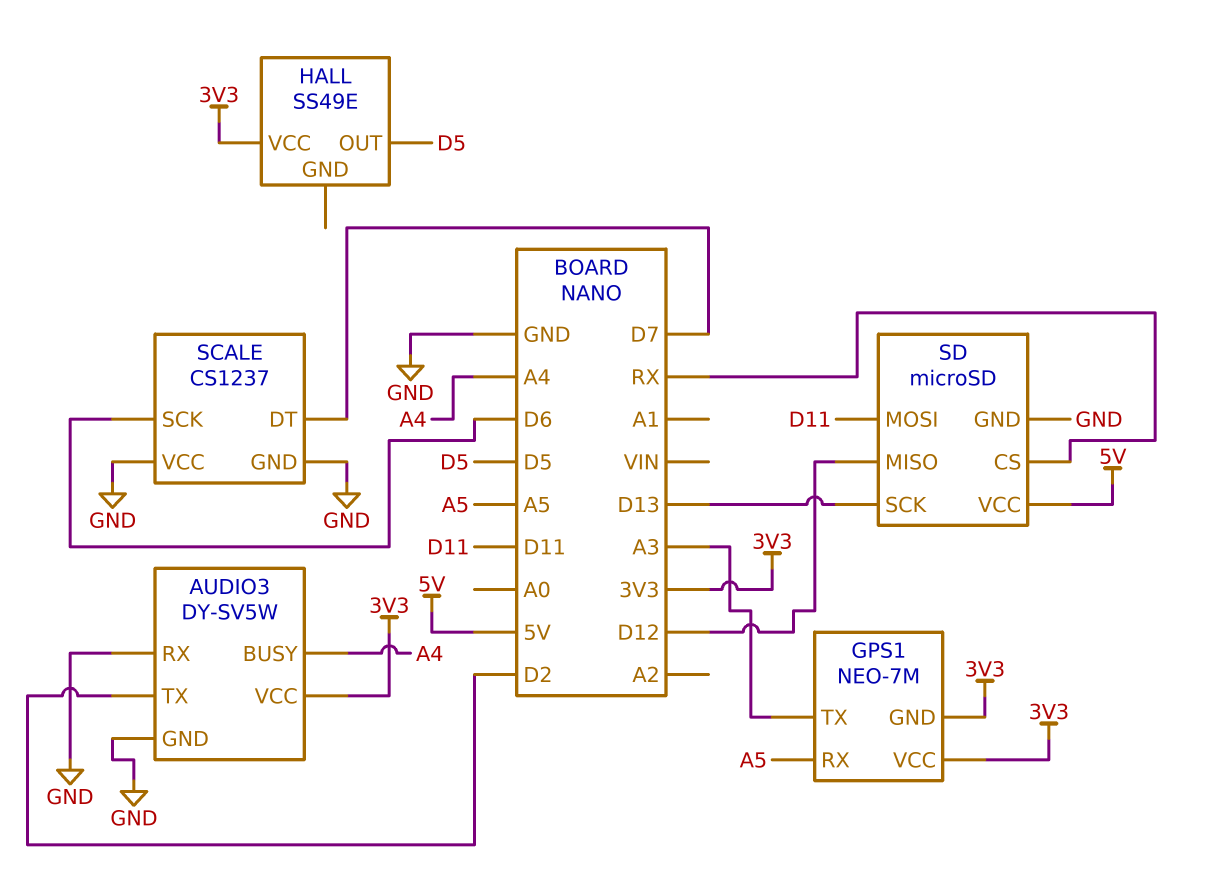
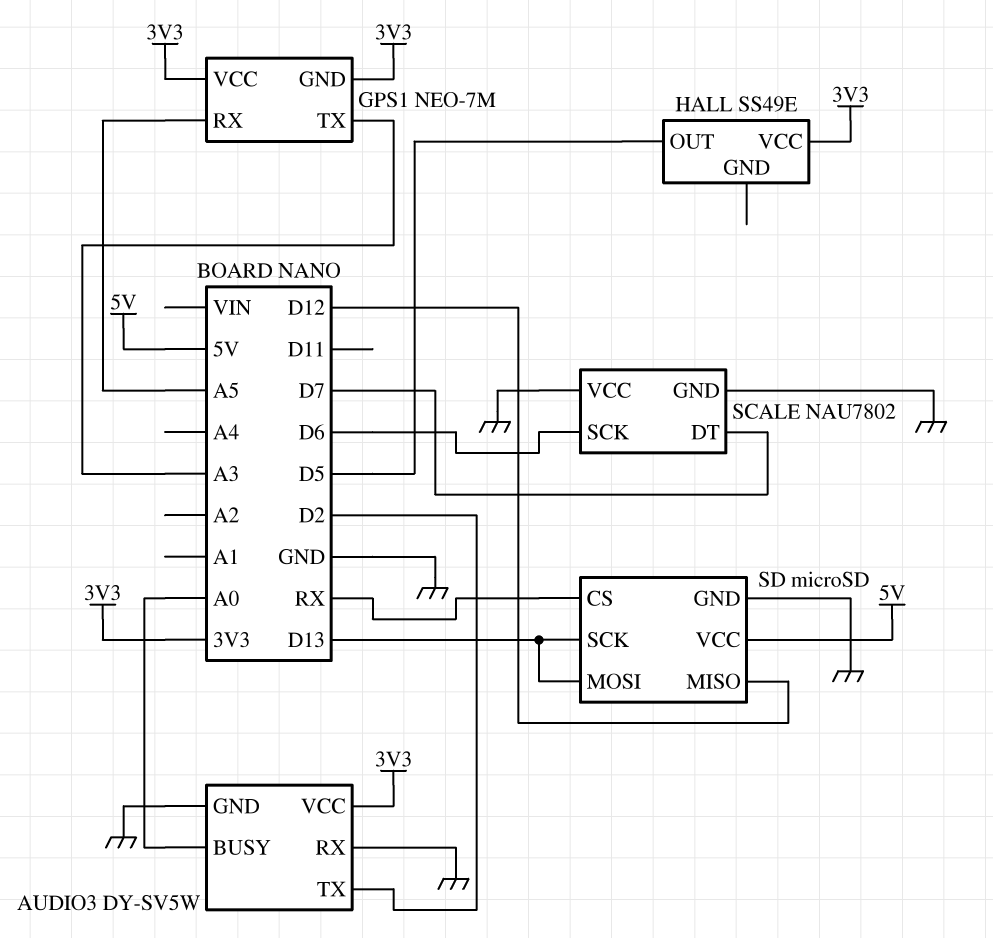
AUDIO3 pin BUSY: A4 -> A0
SCALE: CS1237 -> NAU7802
SD pin MOSI: D11 -> D13

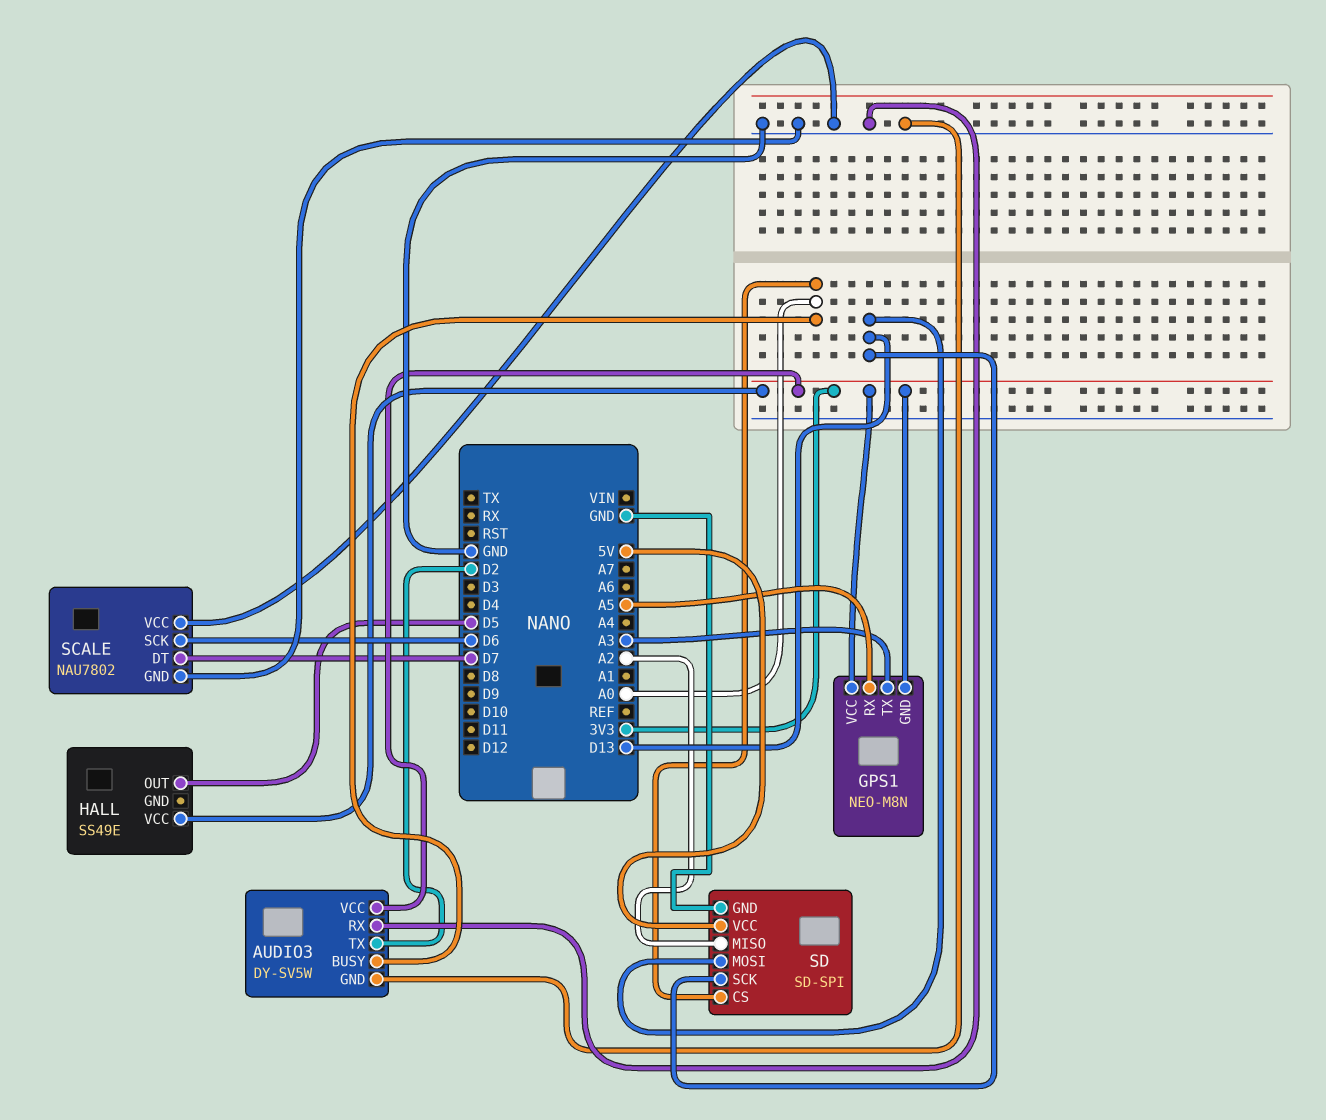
GPS1: NEO-7M -> NEO-M8N
SD: microSD -> SD-SPI
SD pin CS: RX -> A0
SD pin MISO: D12 -> A2

